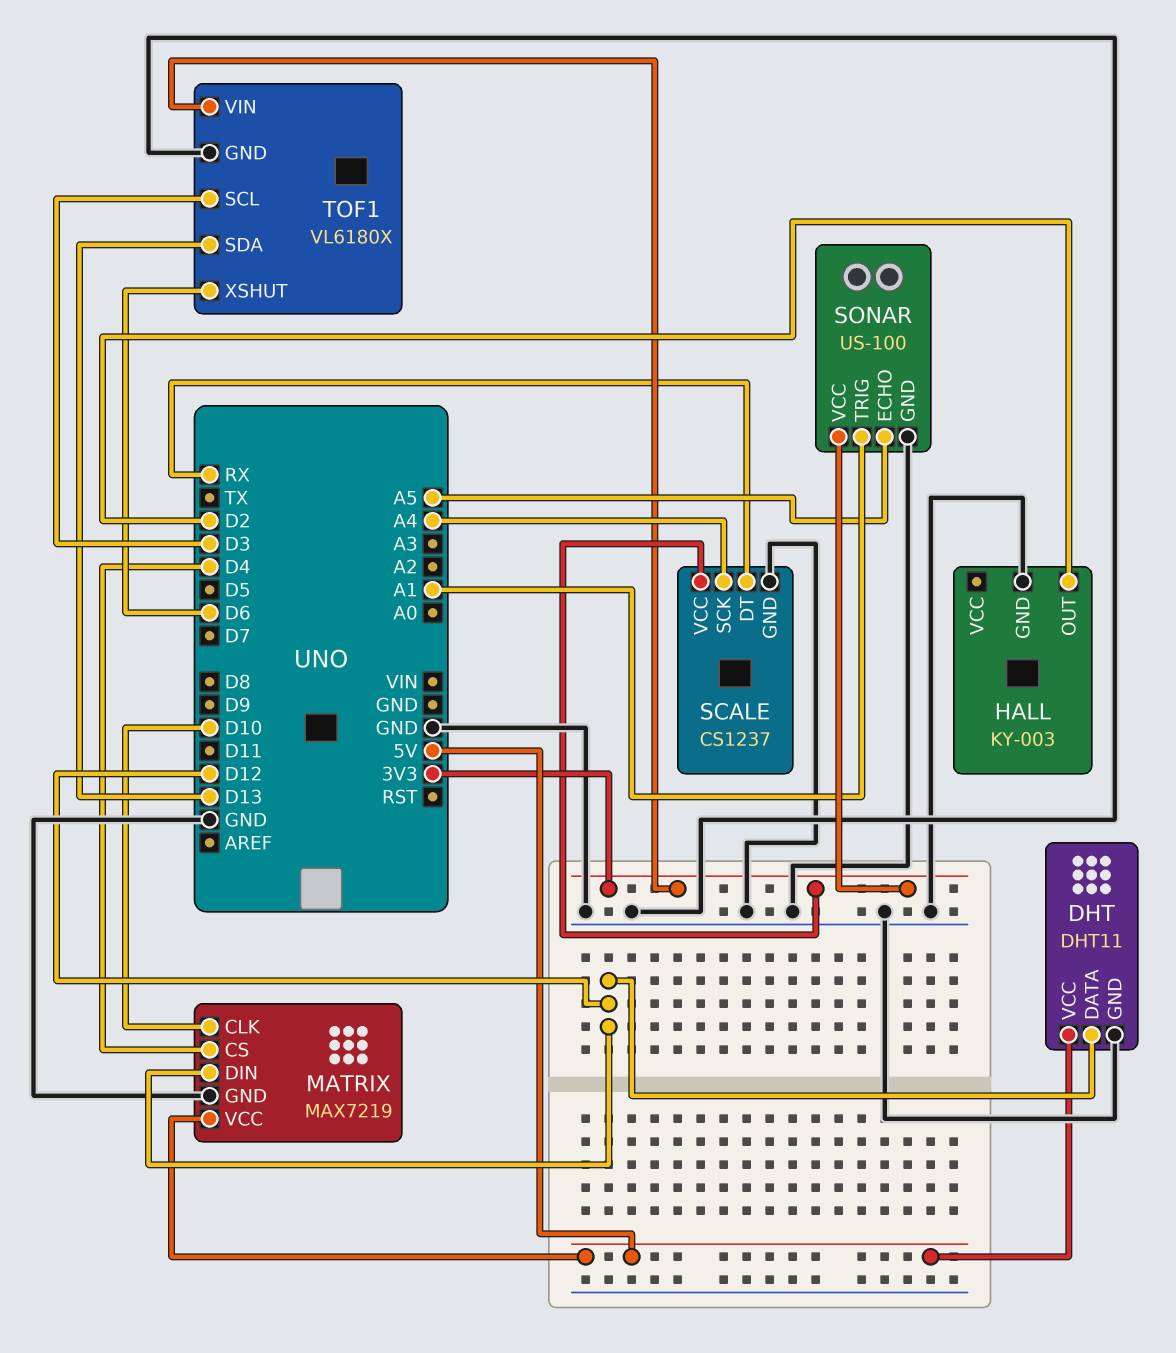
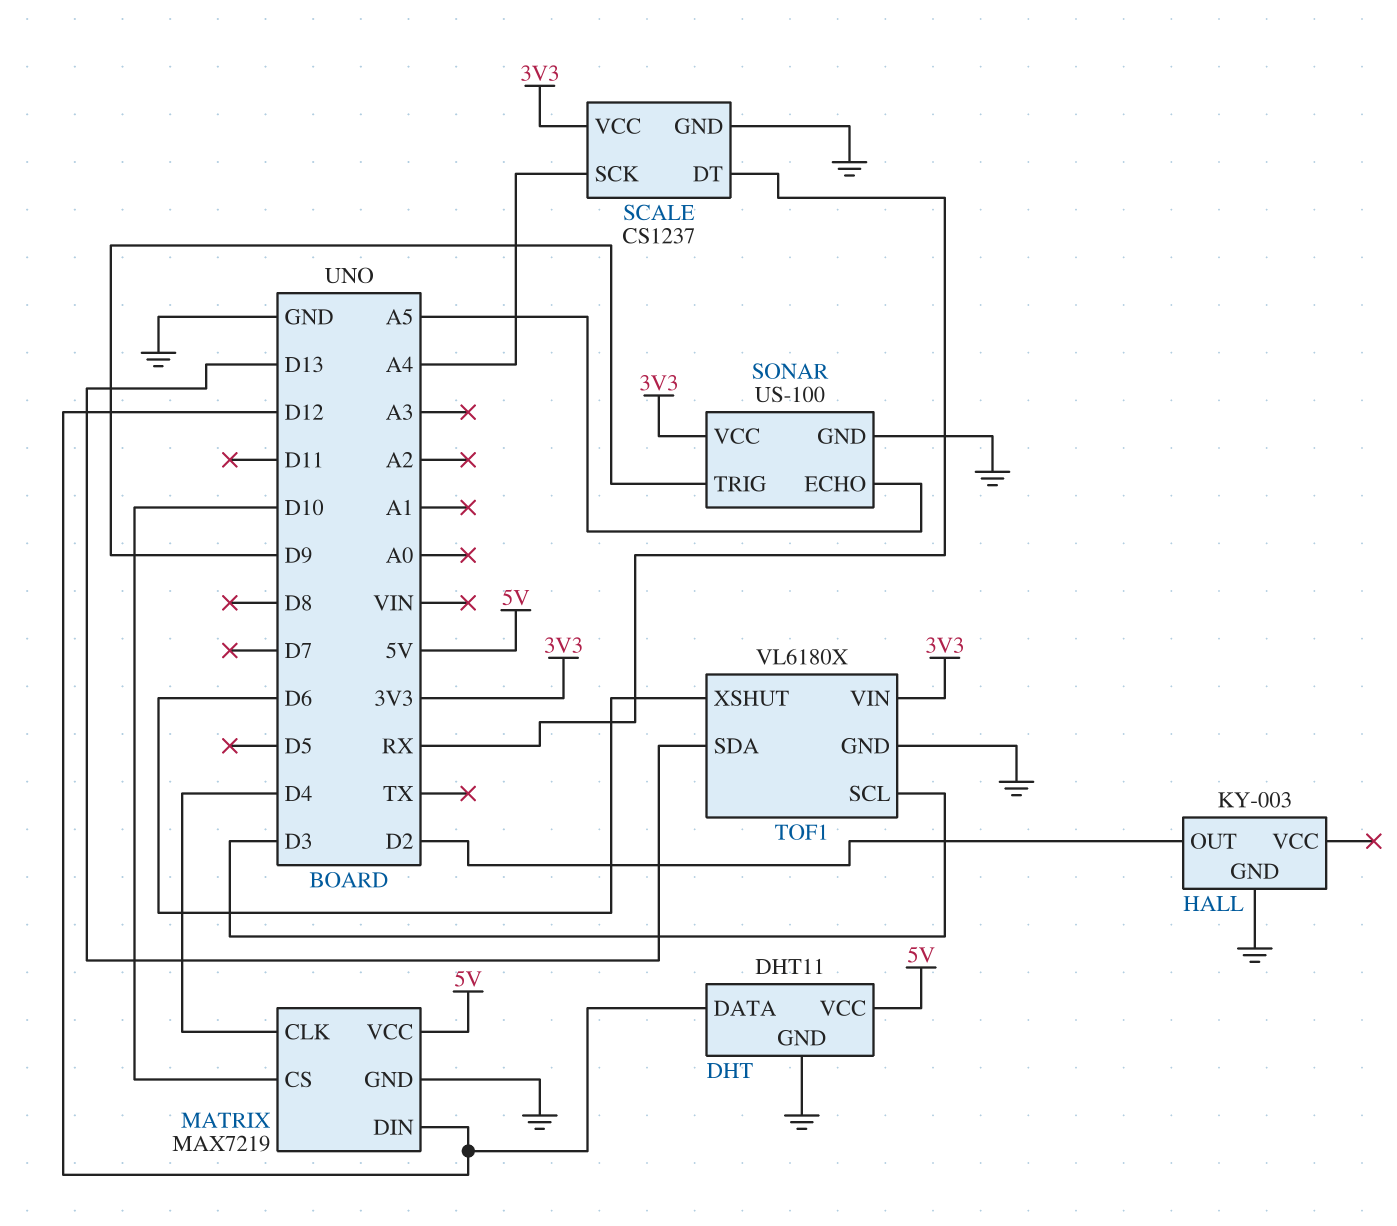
MATRIX pin CLK: D10 -> D4
MATRIX pin CS: D4 -> D10
SONAR pin TRIG: A1 -> D9

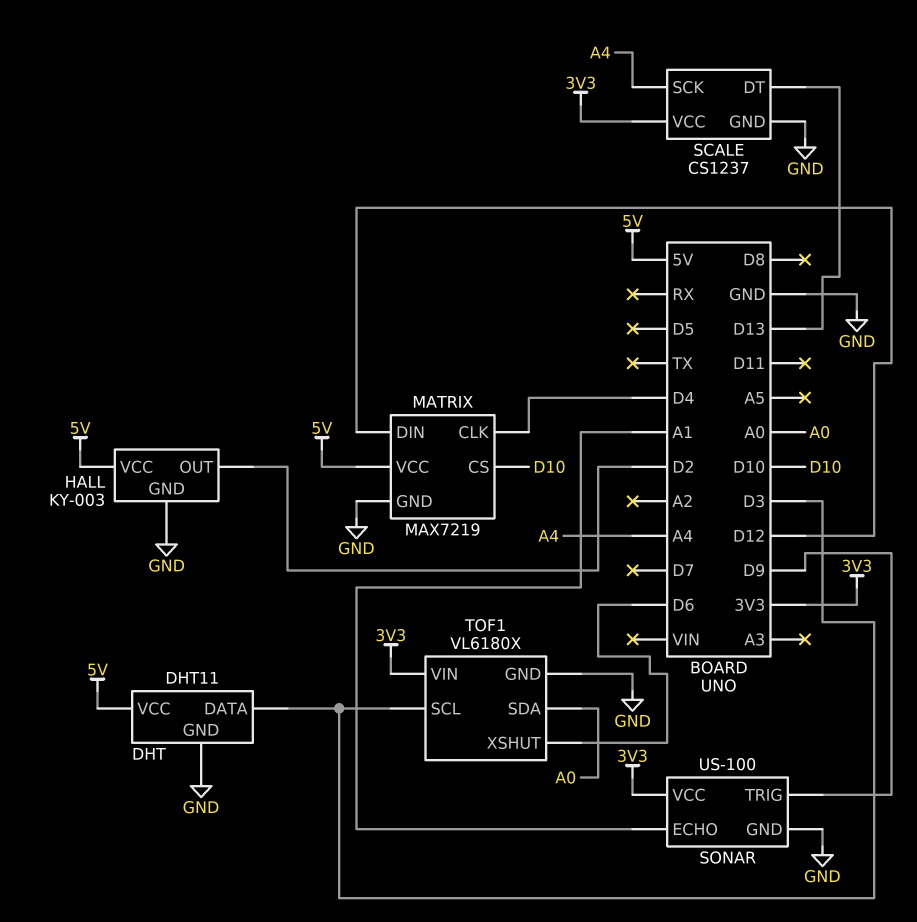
DHT pin DATA: D12 -> D3
HALL pin VCC: none -> 5V
SCALE pin DT: RX -> D13
SONAR pin ECHO: A5 -> A1
TOF1 pin SDA: D13 -> A0

